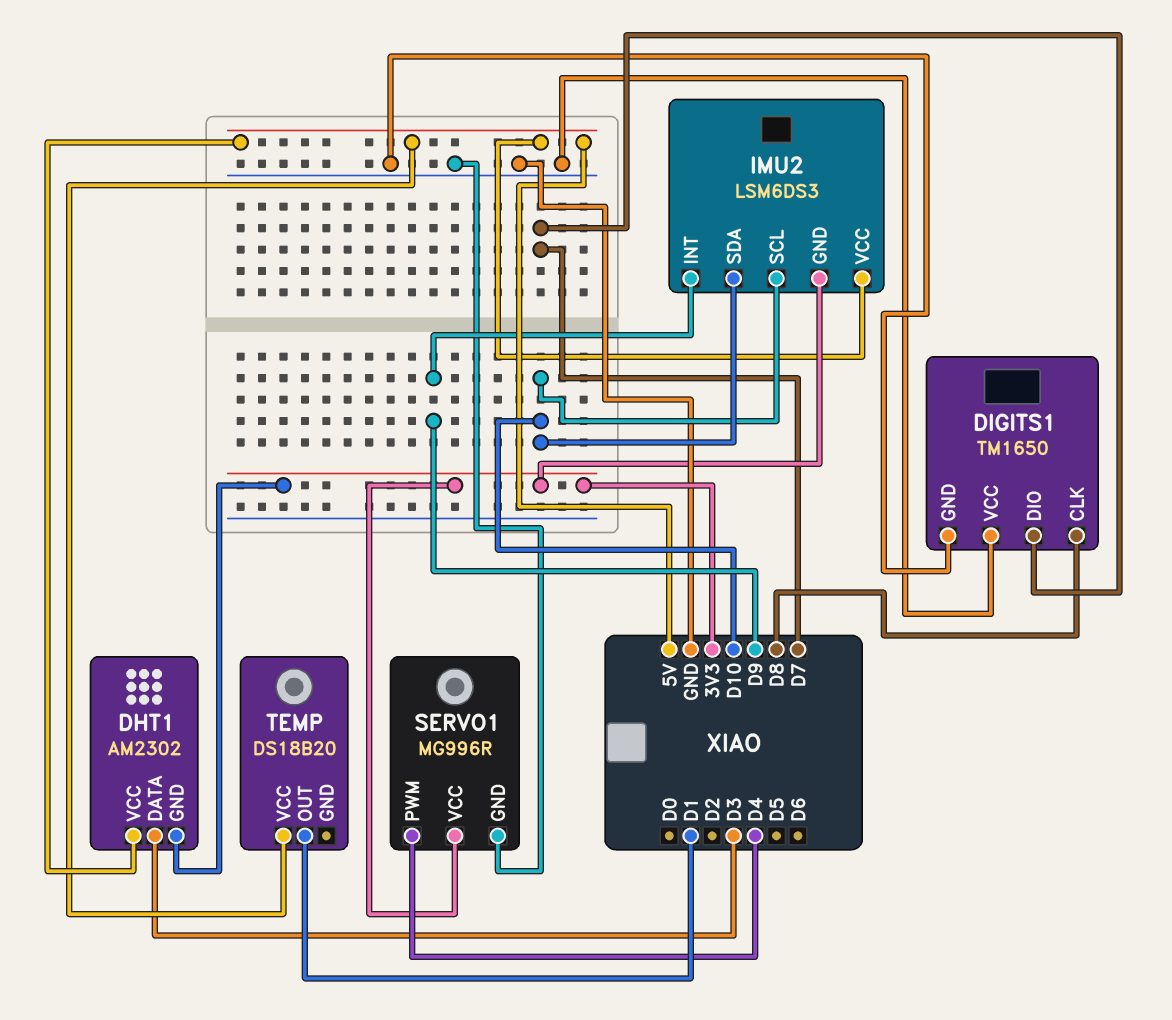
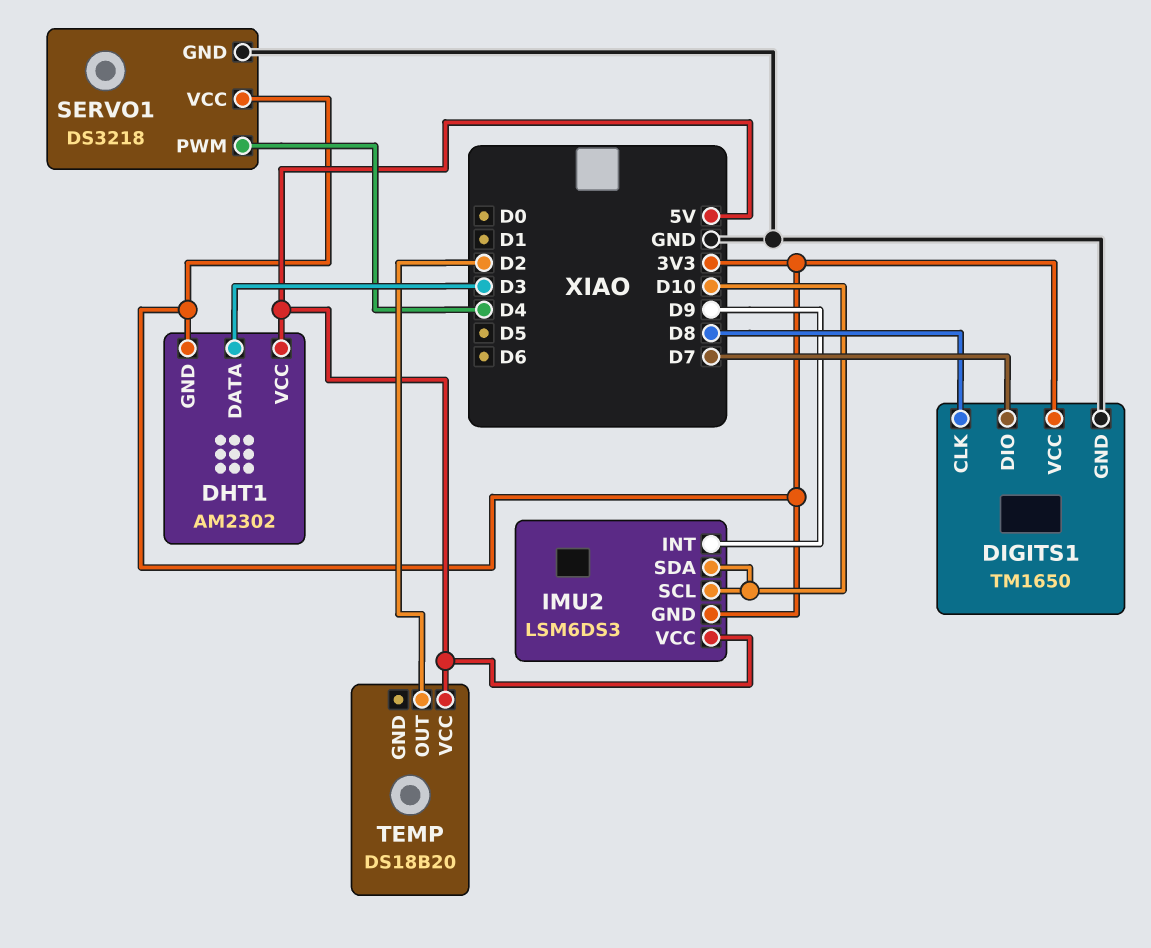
DIGITS1 pin VCC: GND -> 3V3
SERVO1: MG996R -> DS3218
TEMP pin OUT: D1 -> D2

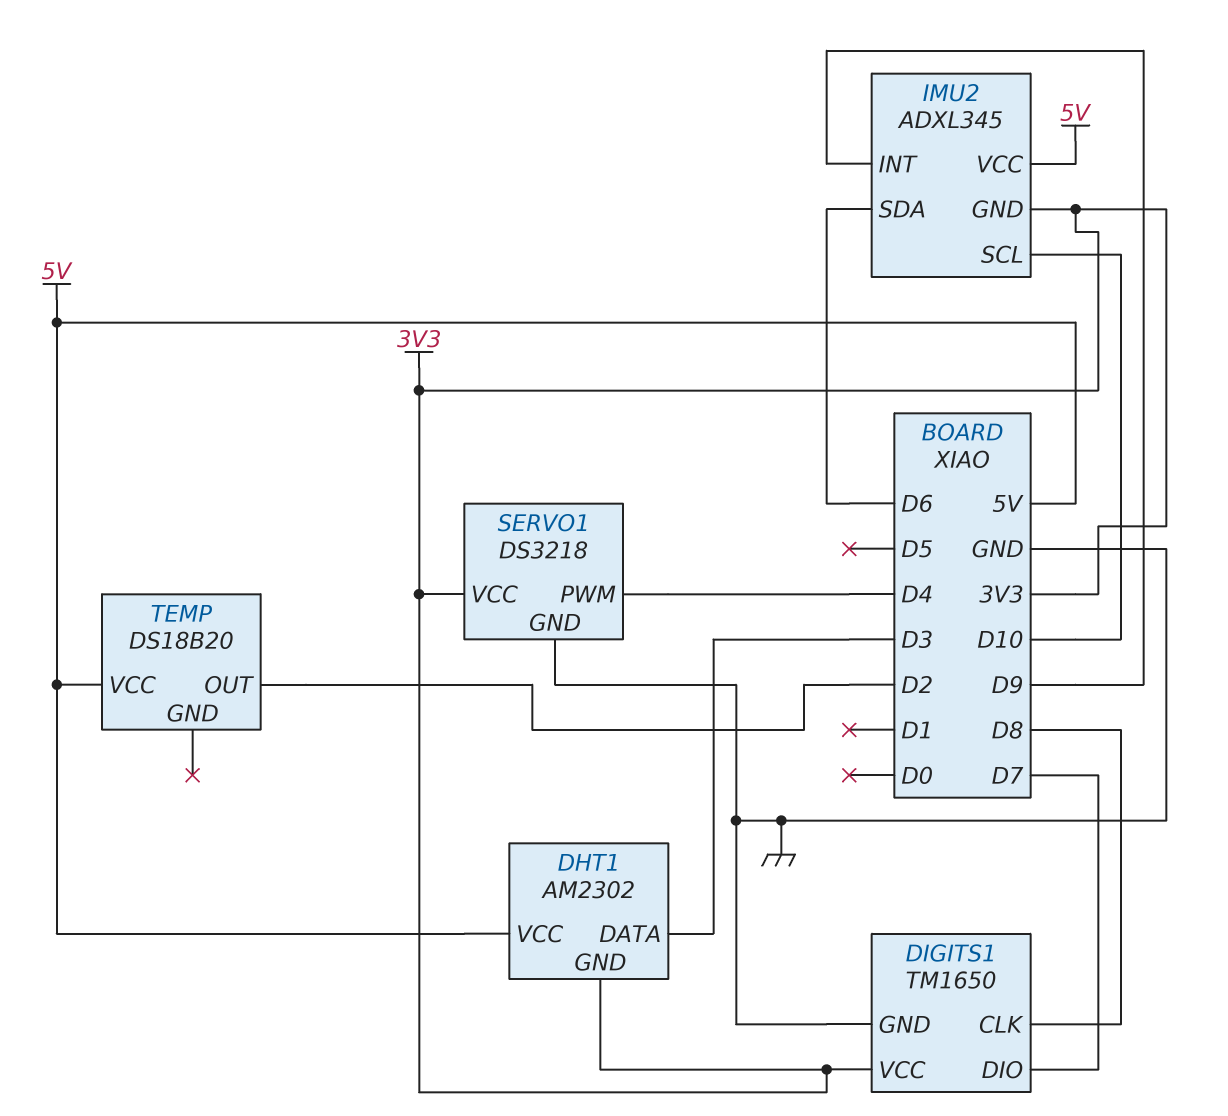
IMU2: LSM6DS3 -> ADXL345
IMU2 pin SDA: D10 -> D6

